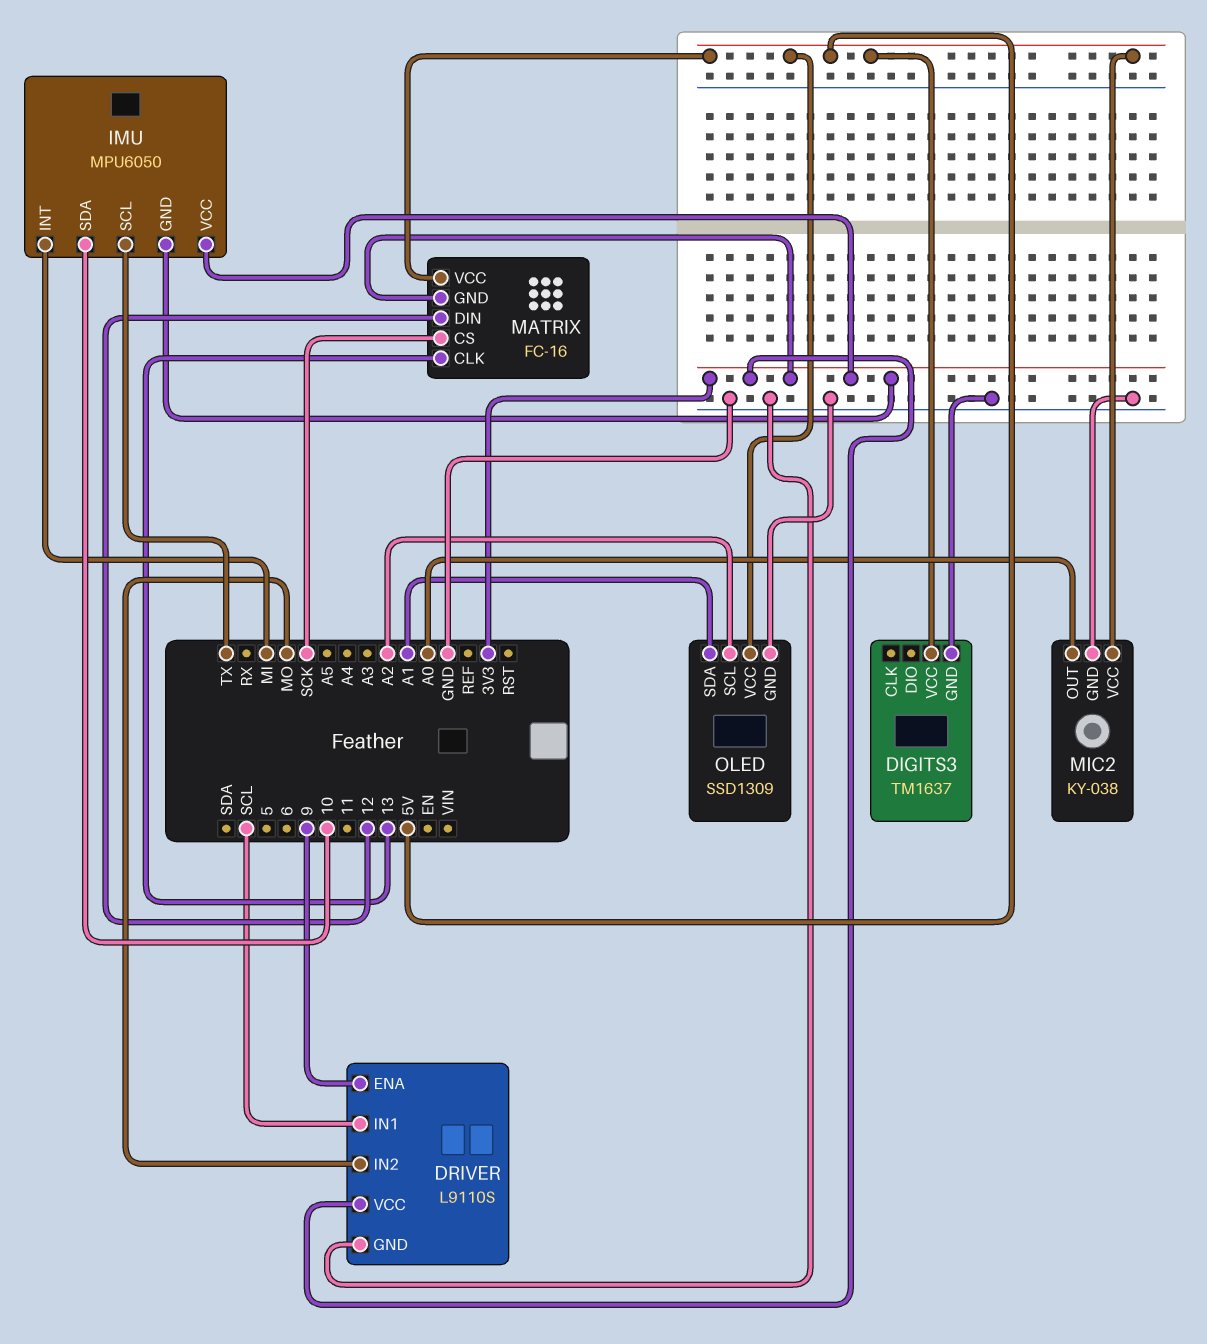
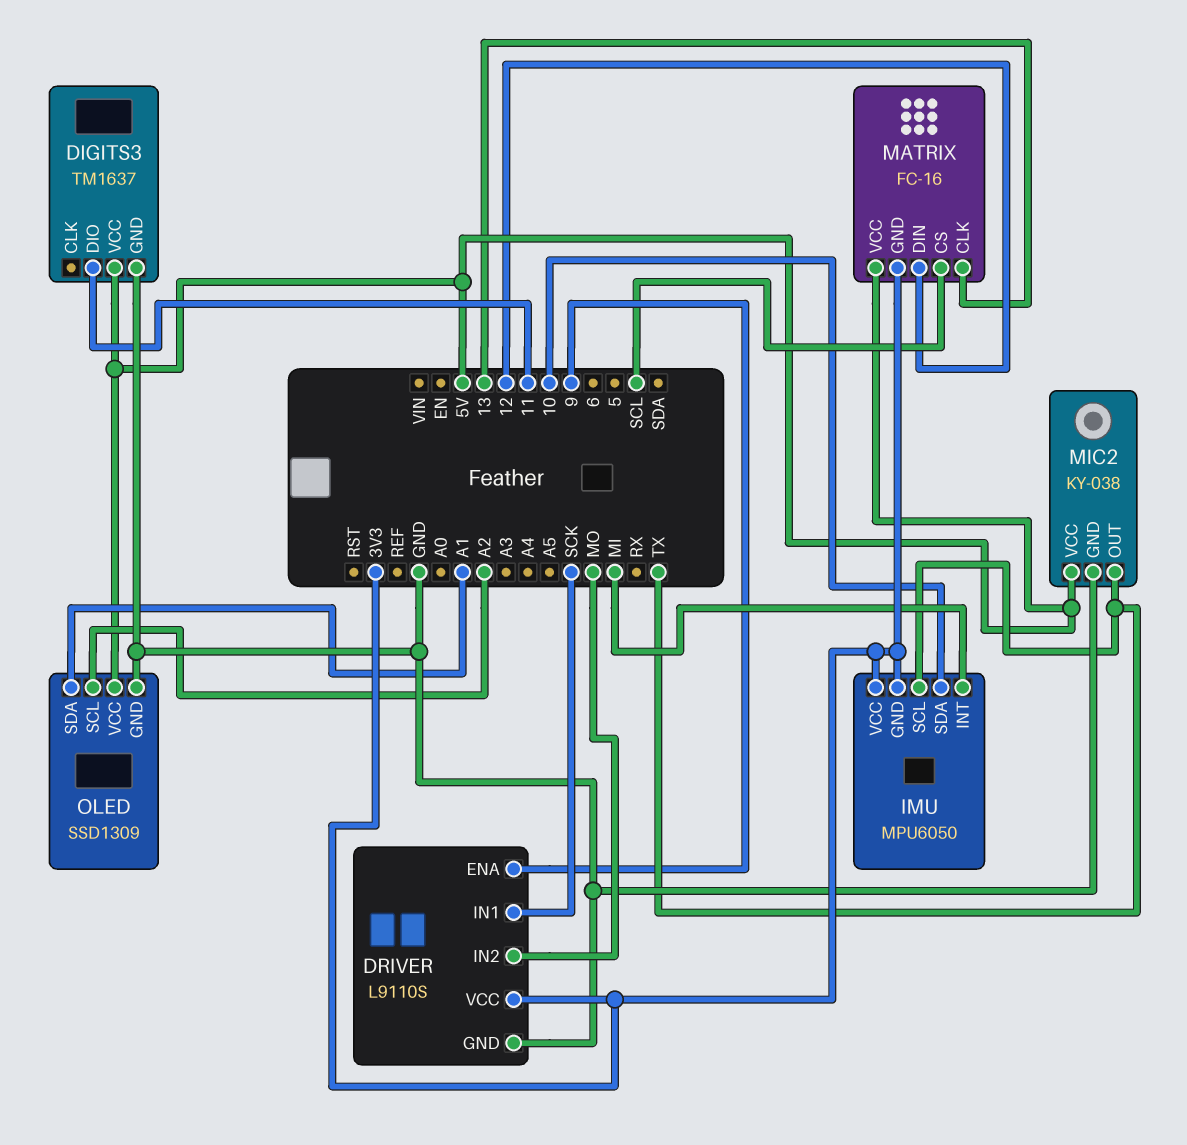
DIGITS3 pin DIO: none -> 11
DRIVER pin IN1: SCL -> SCK
MATRIX pin CS: SCK -> SCL
MIC2 pin OUT: A0 -> TX

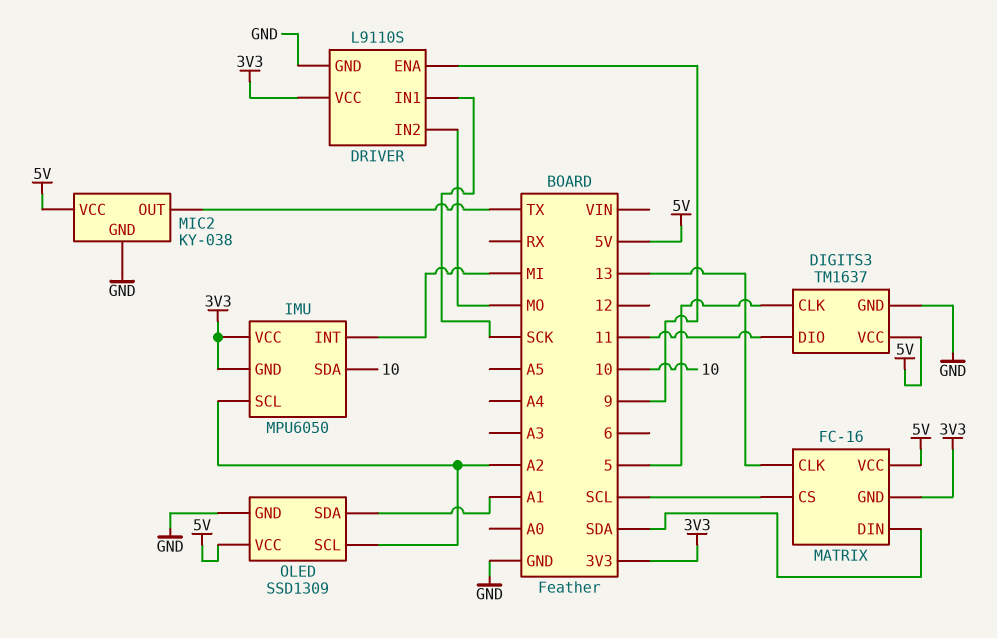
DIGITS3 pin CLK: none -> 5
IMU pin SCL: TX -> A2
MATRIX pin DIN: 12 -> SDA

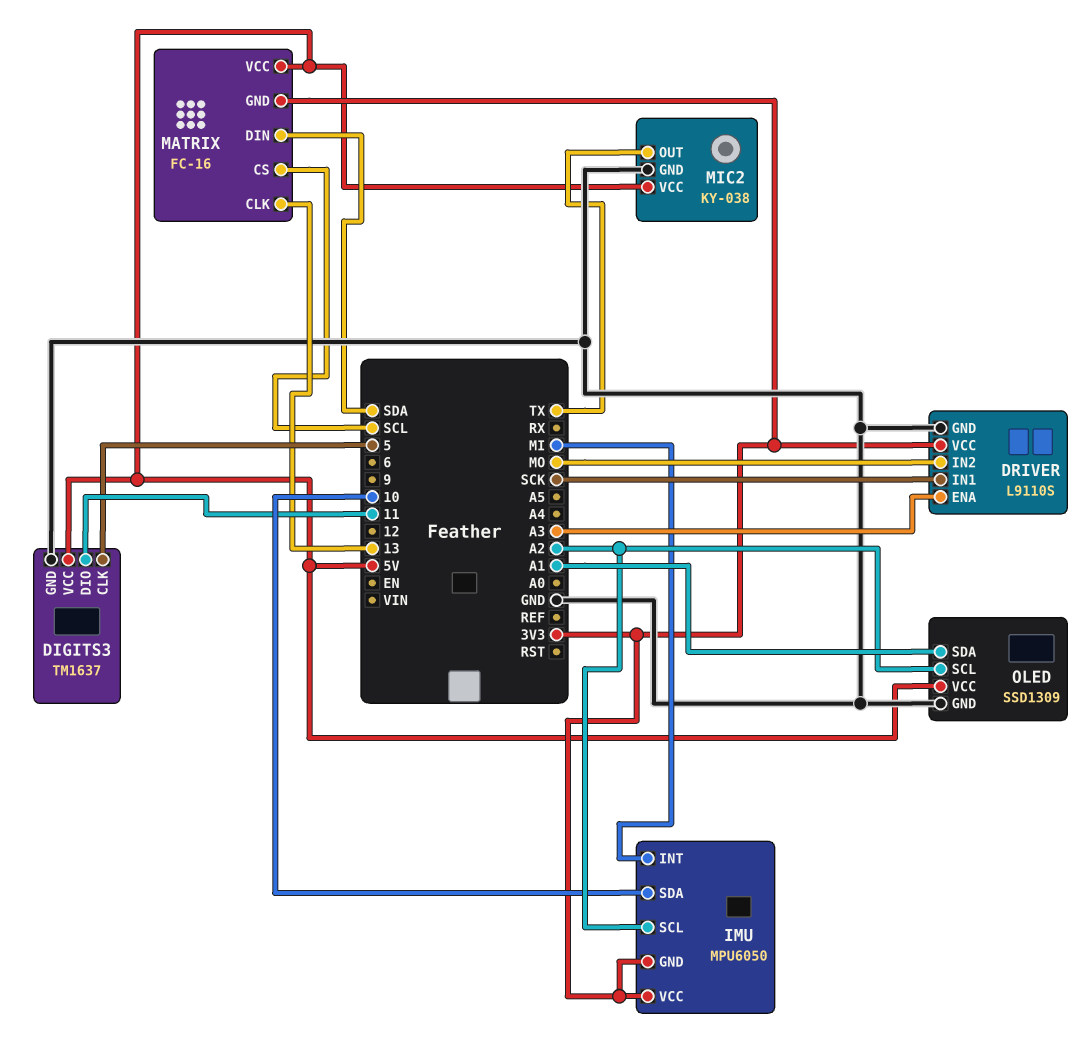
DRIVER pin ENA: 9 -> A3

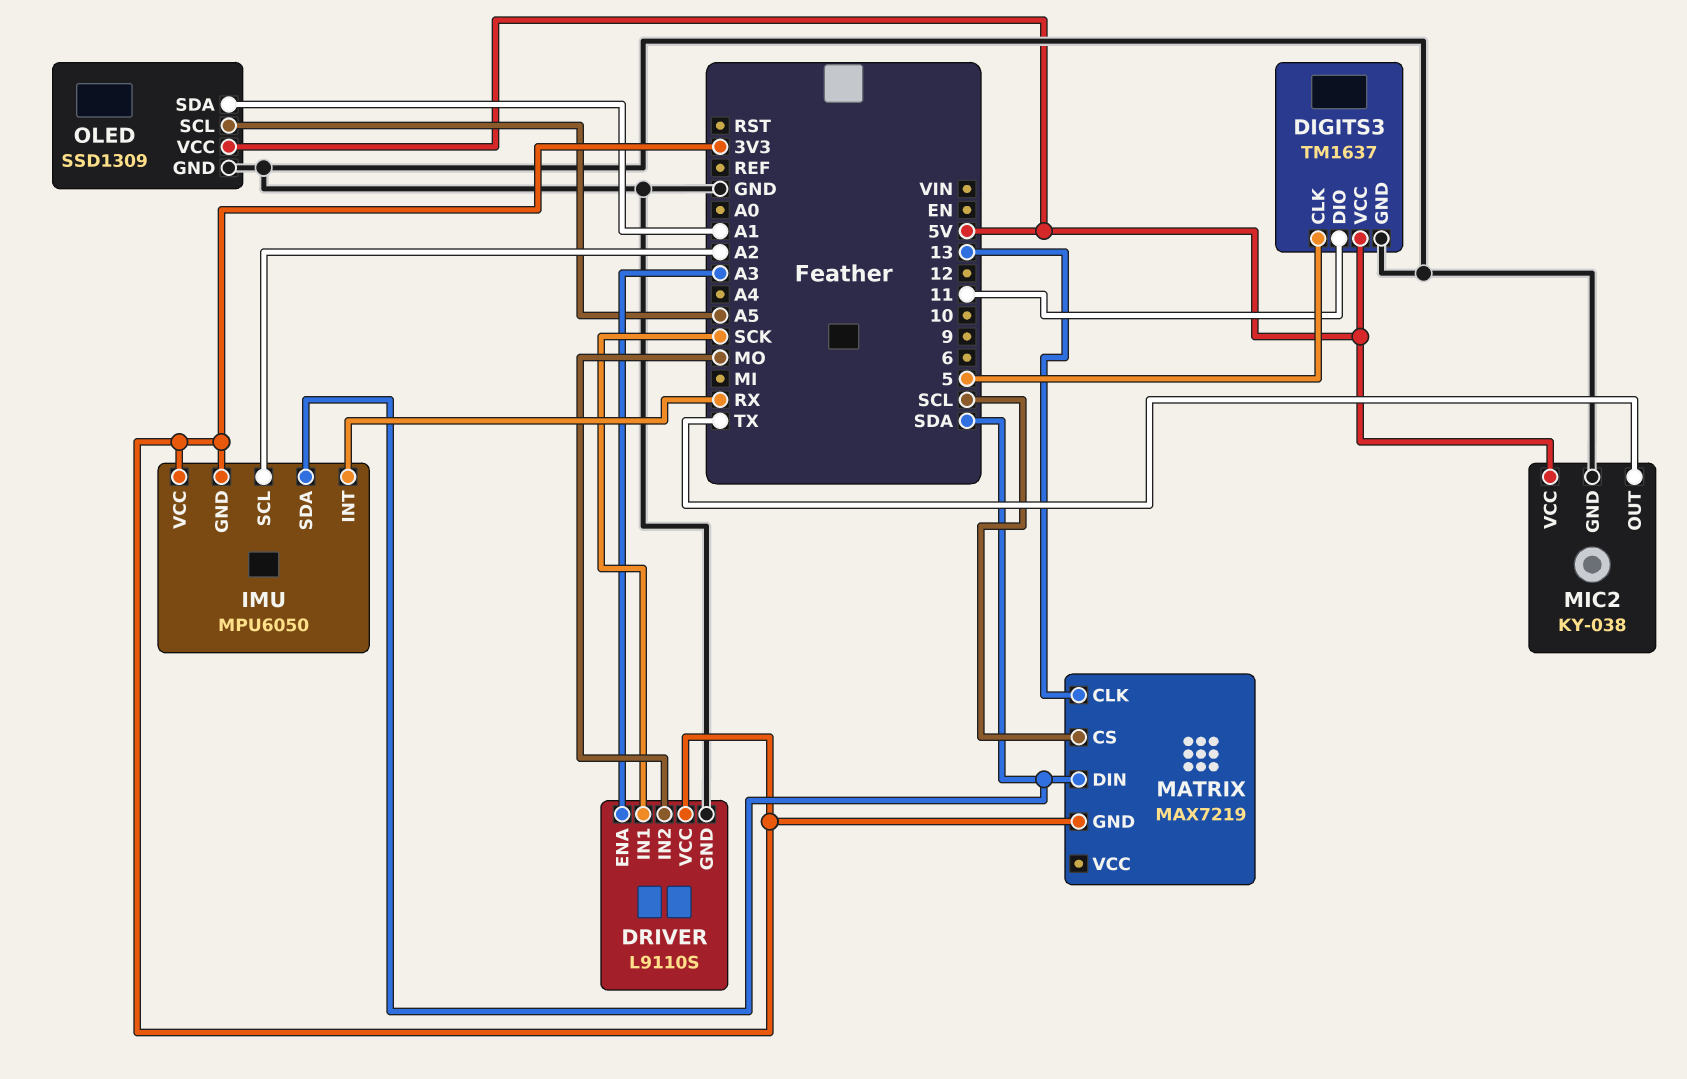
IMU pin INT: MI -> RX
IMU pin SDA: 10 -> SDA
MATRIX: FC-16 -> MAX7219
MATRIX pin VCC: 5V -> none
OLED pin SCL: A2 -> A5

